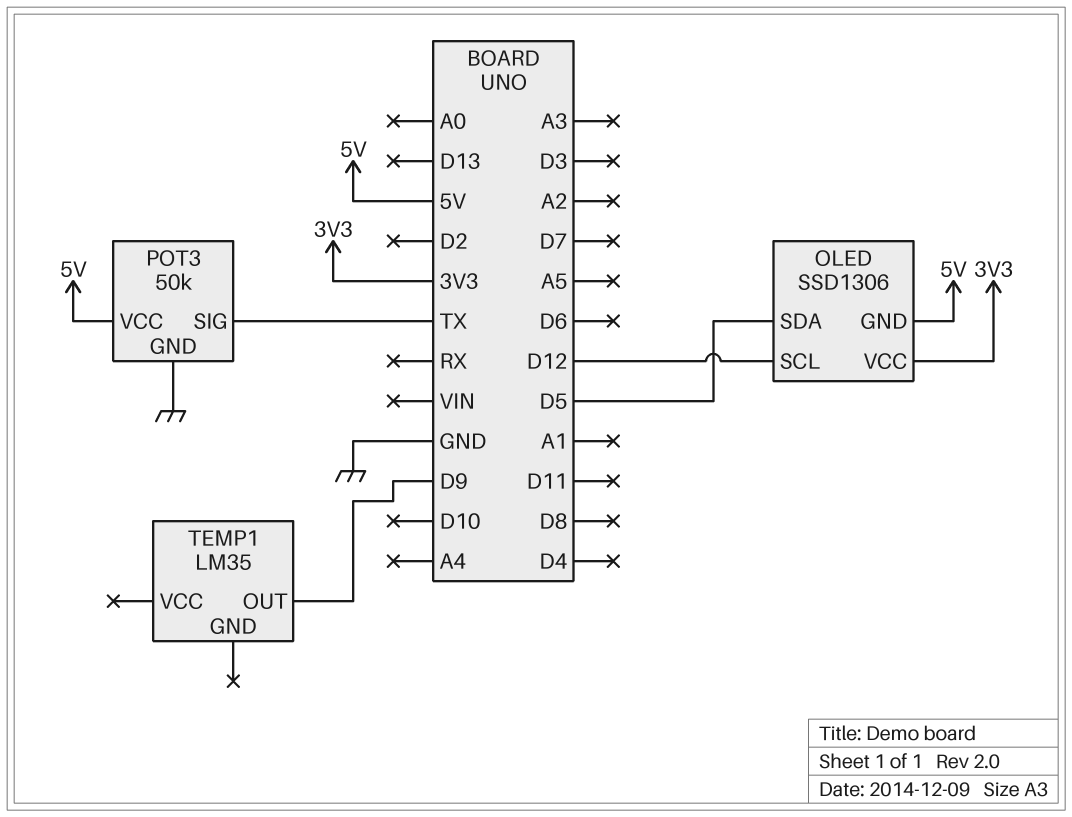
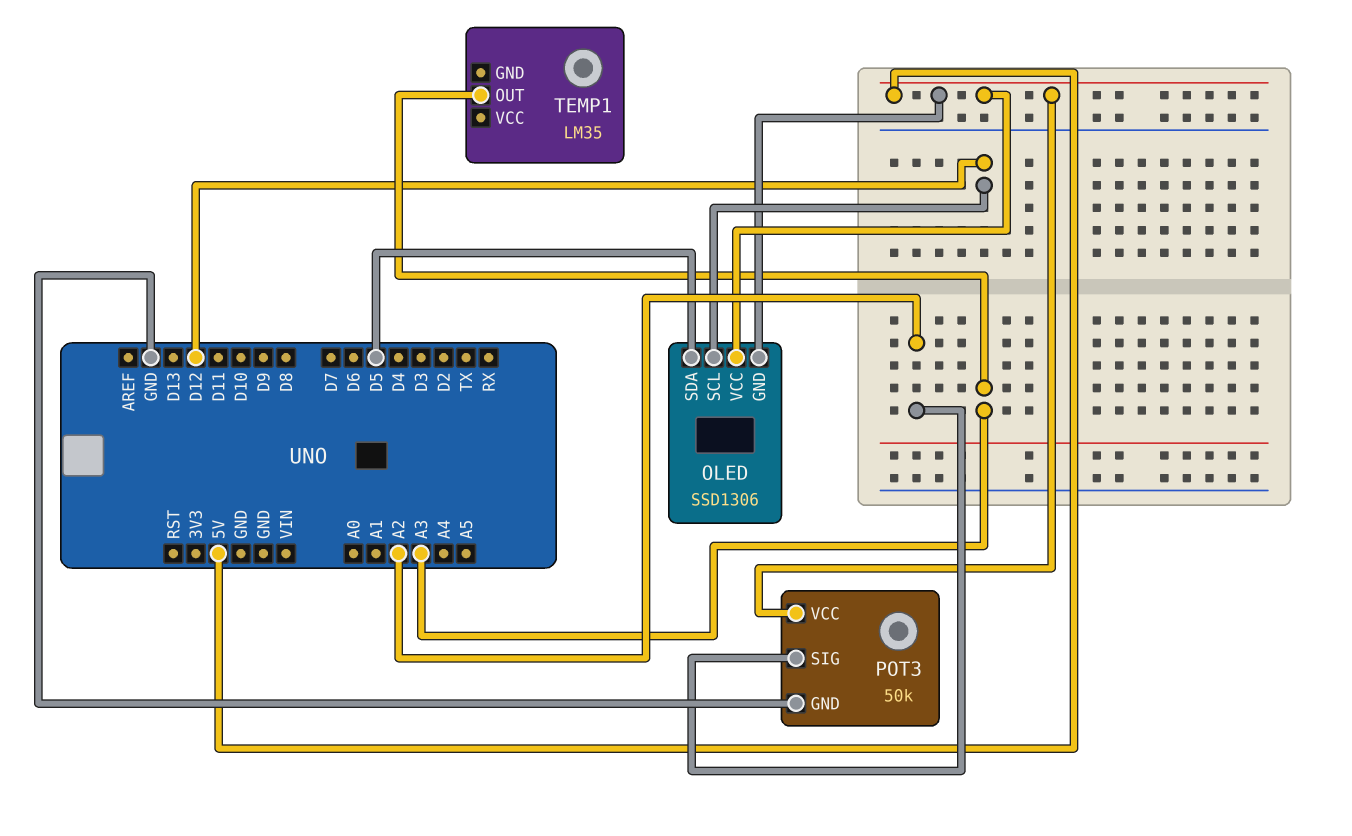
OLED pin VCC: 3V3 -> 5V
POT3 pin SIG: TX -> A2
TEMP1 pin OUT: D9 -> A3

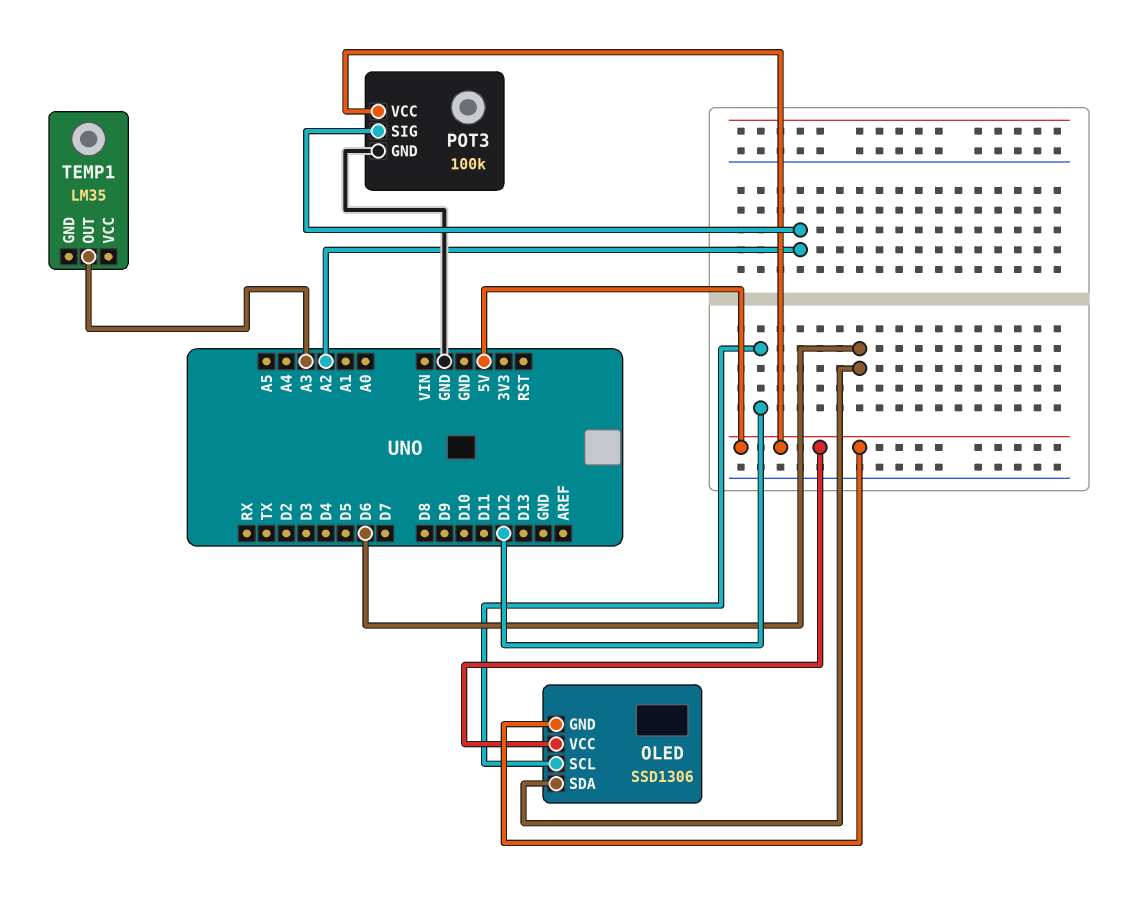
OLED pin SDA: D5 -> D6
POT3: 50k -> 100k

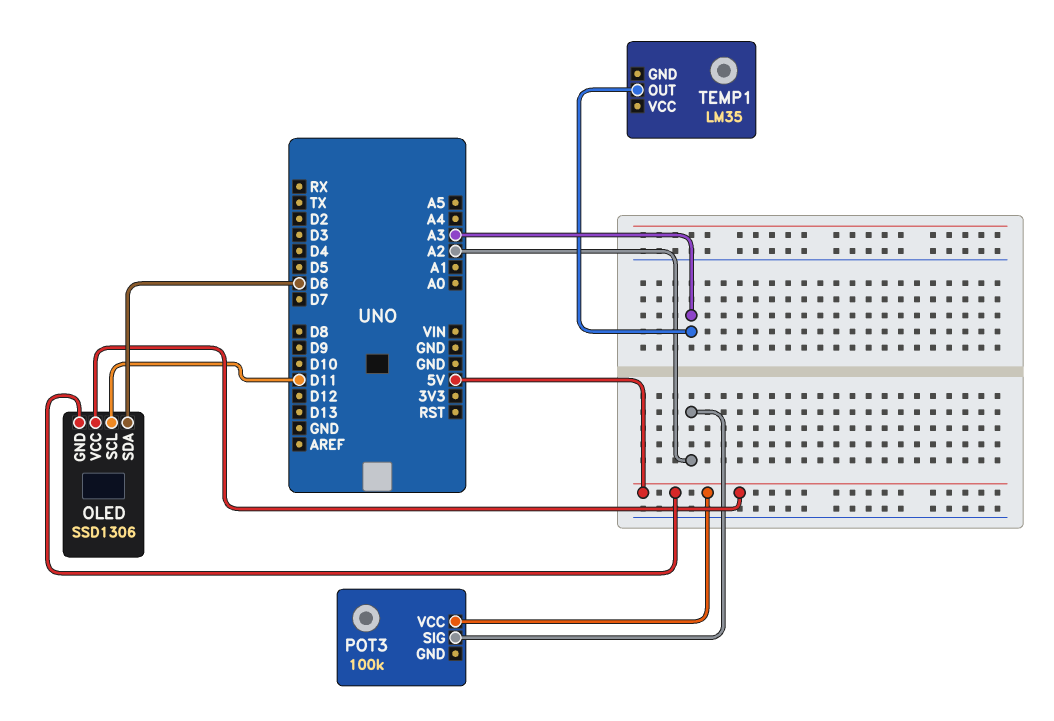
OLED pin SCL: D12 -> D11
POT3 pin GND: GND -> none

